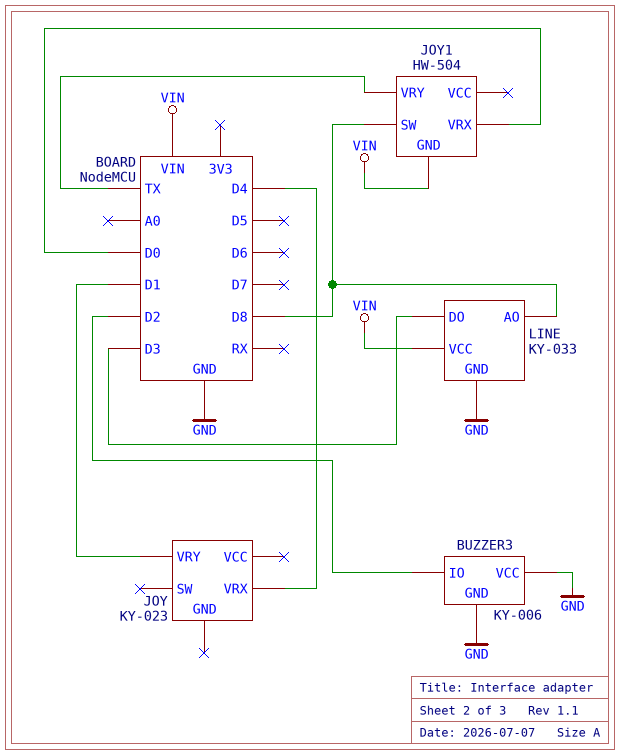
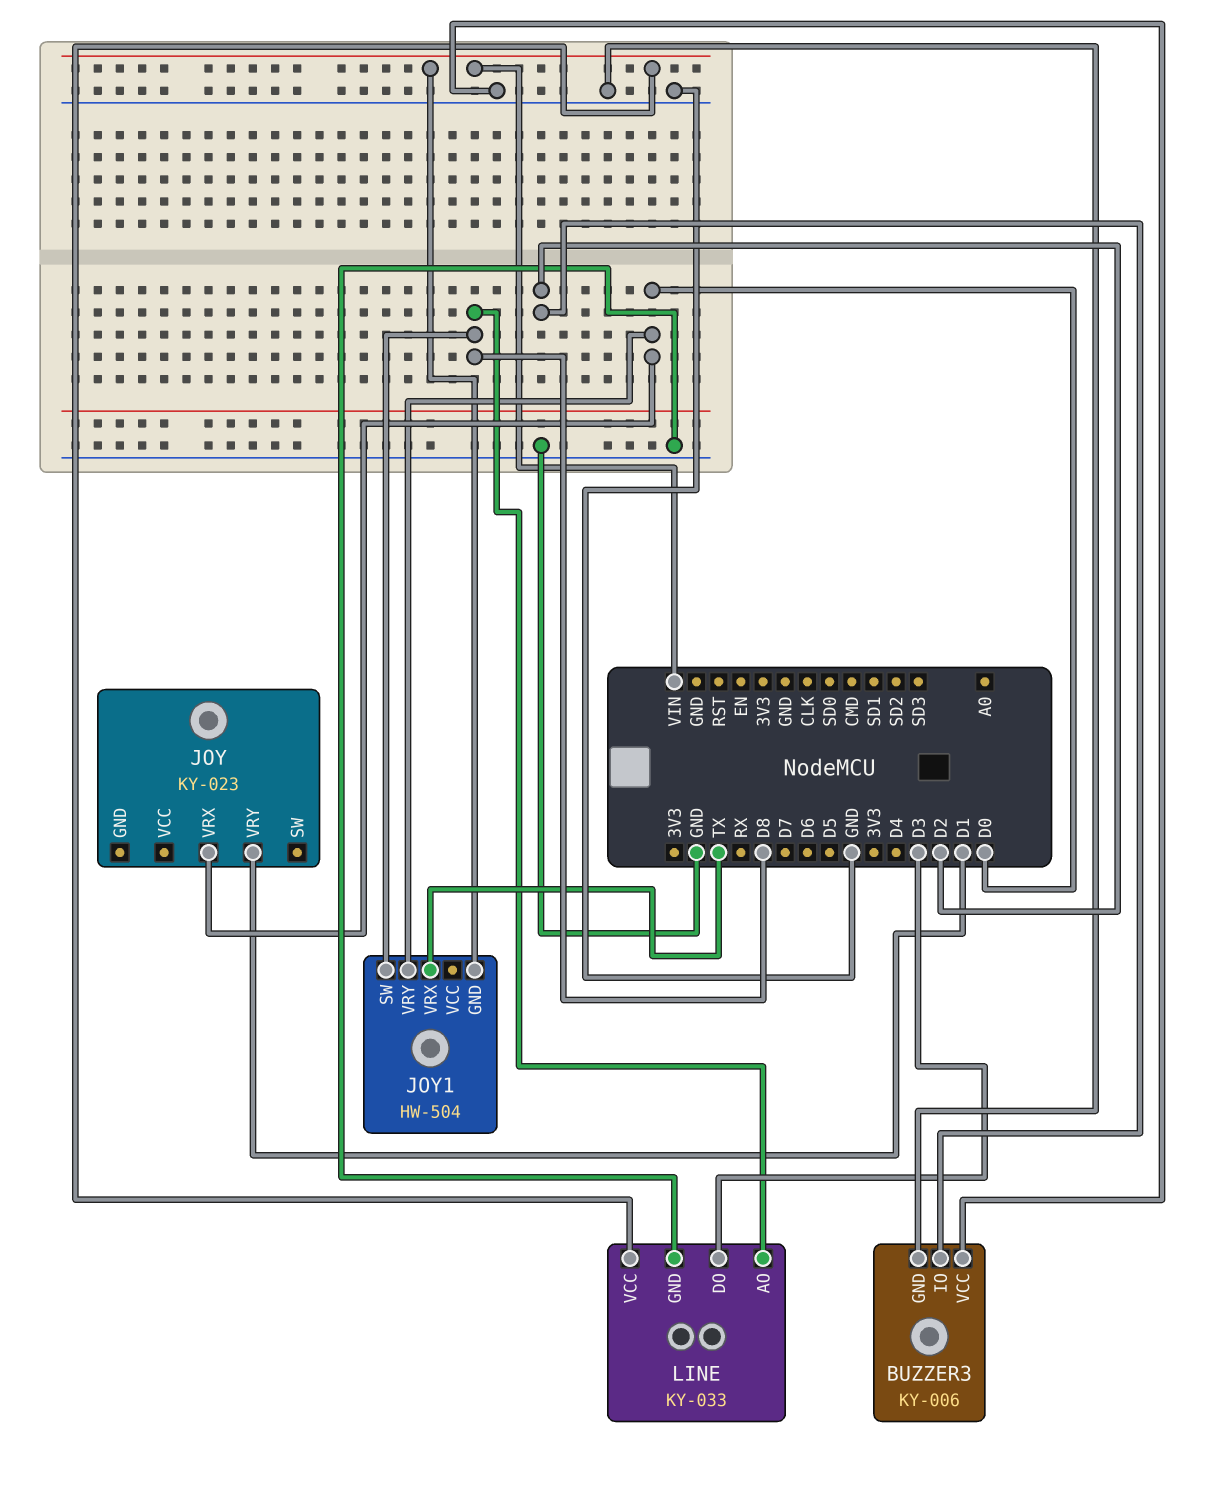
JOY pin VRX: D4 -> D0
JOY1 pin VRX: D0 -> TX
JOY1 pin VRY: TX -> D0

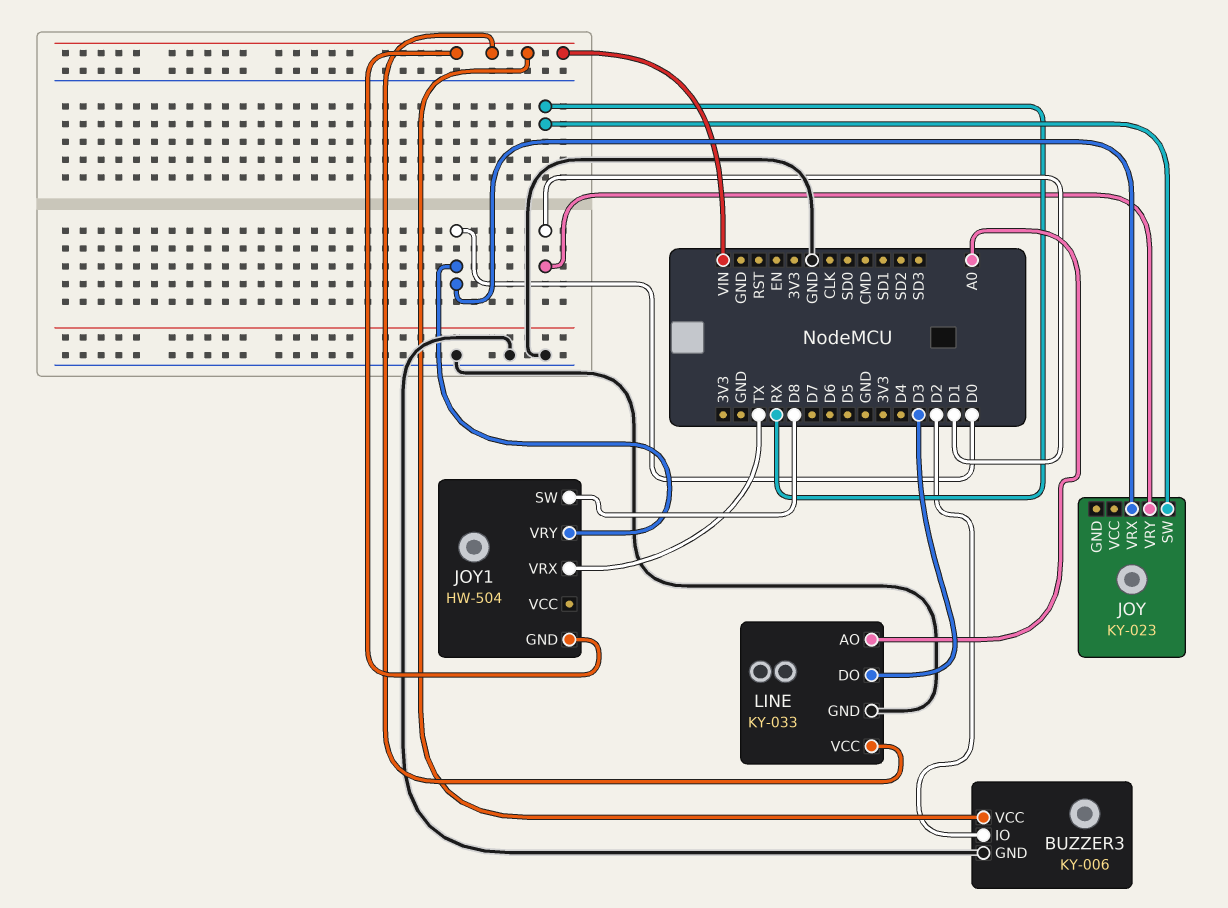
BUZZER3 pin VCC: GND -> VIN
JOY pin SW: none -> RX
LINE pin AO: D8 -> A0

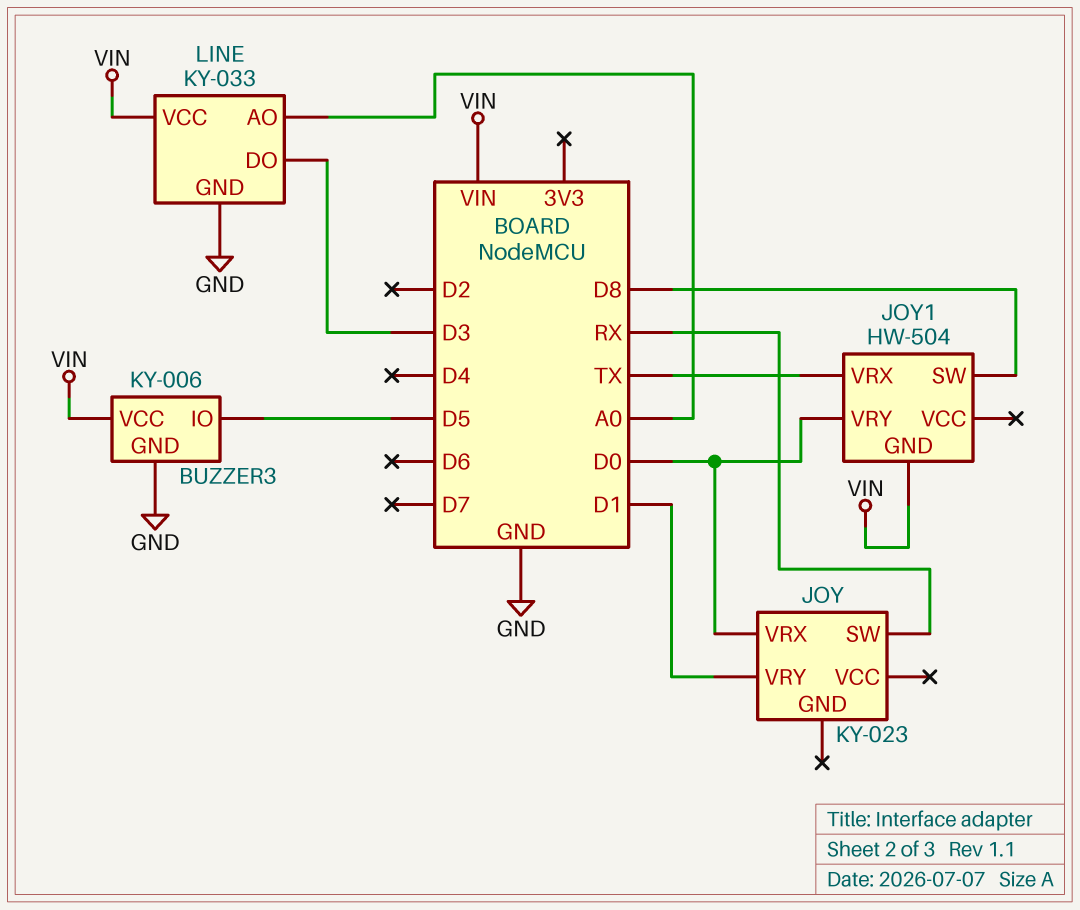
BUZZER3 pin IO: D2 -> D5

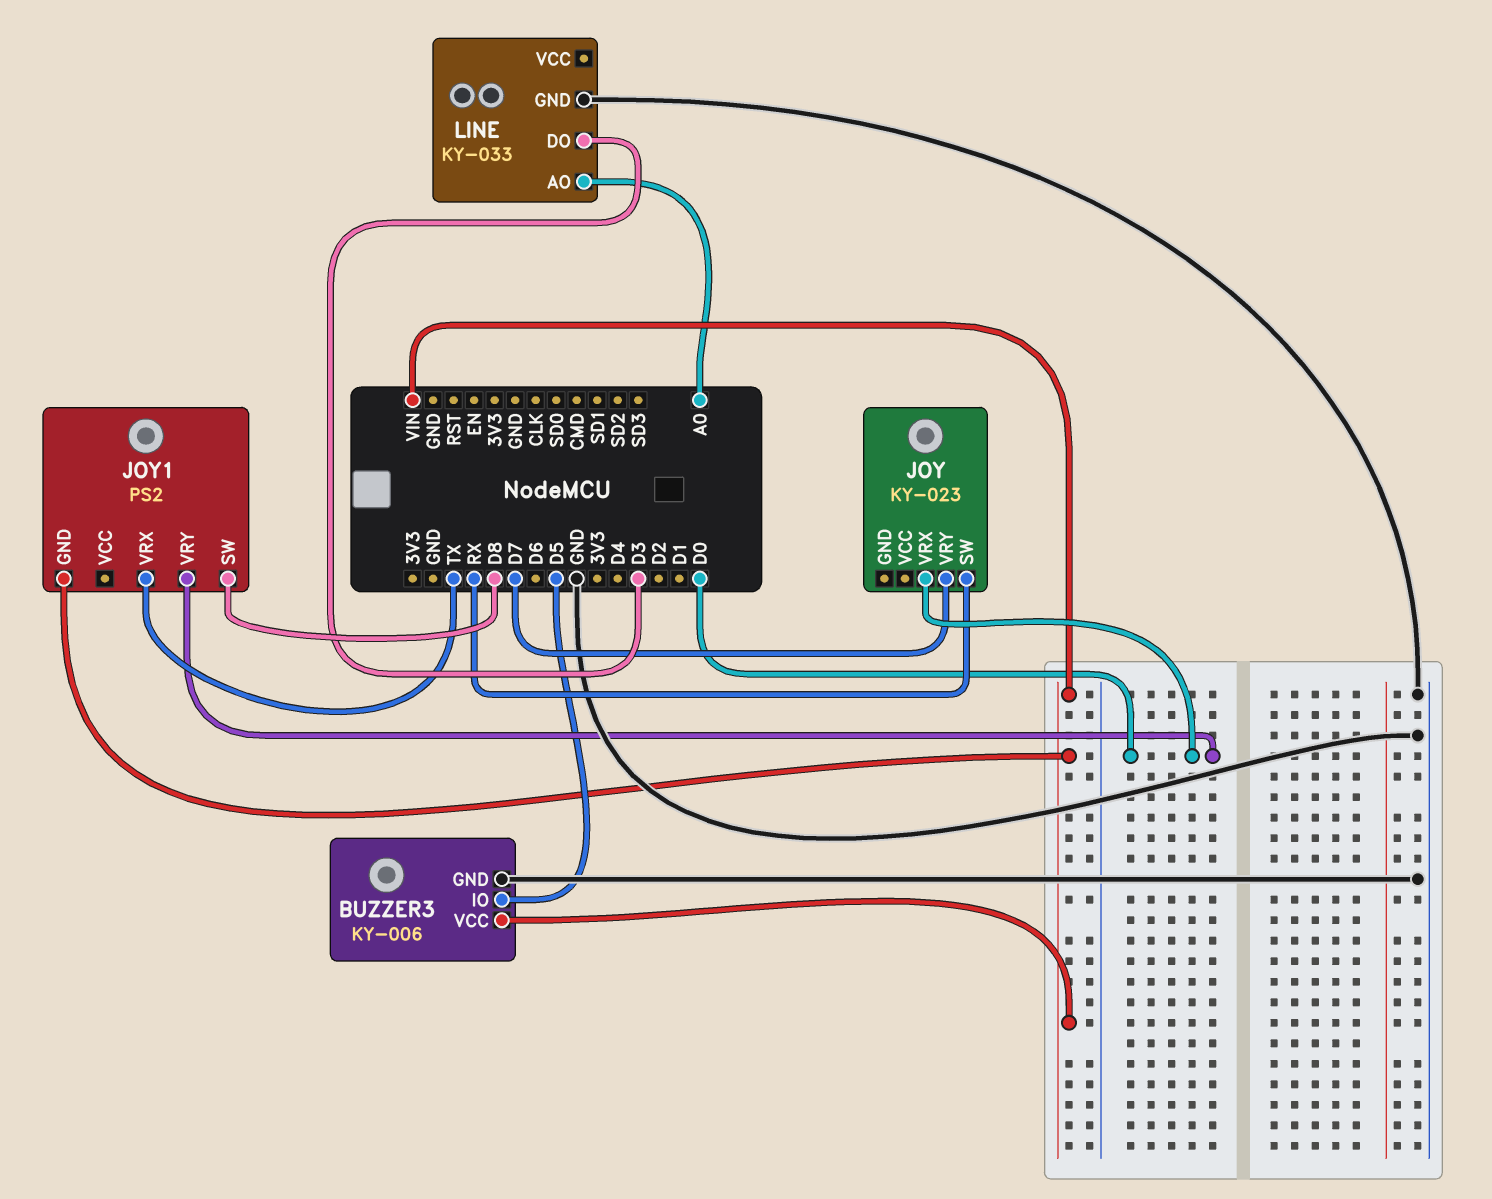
JOY pin VRY: D1 -> D7
JOY1: HW-504 -> PS2
LINE pin VCC: VIN -> none

